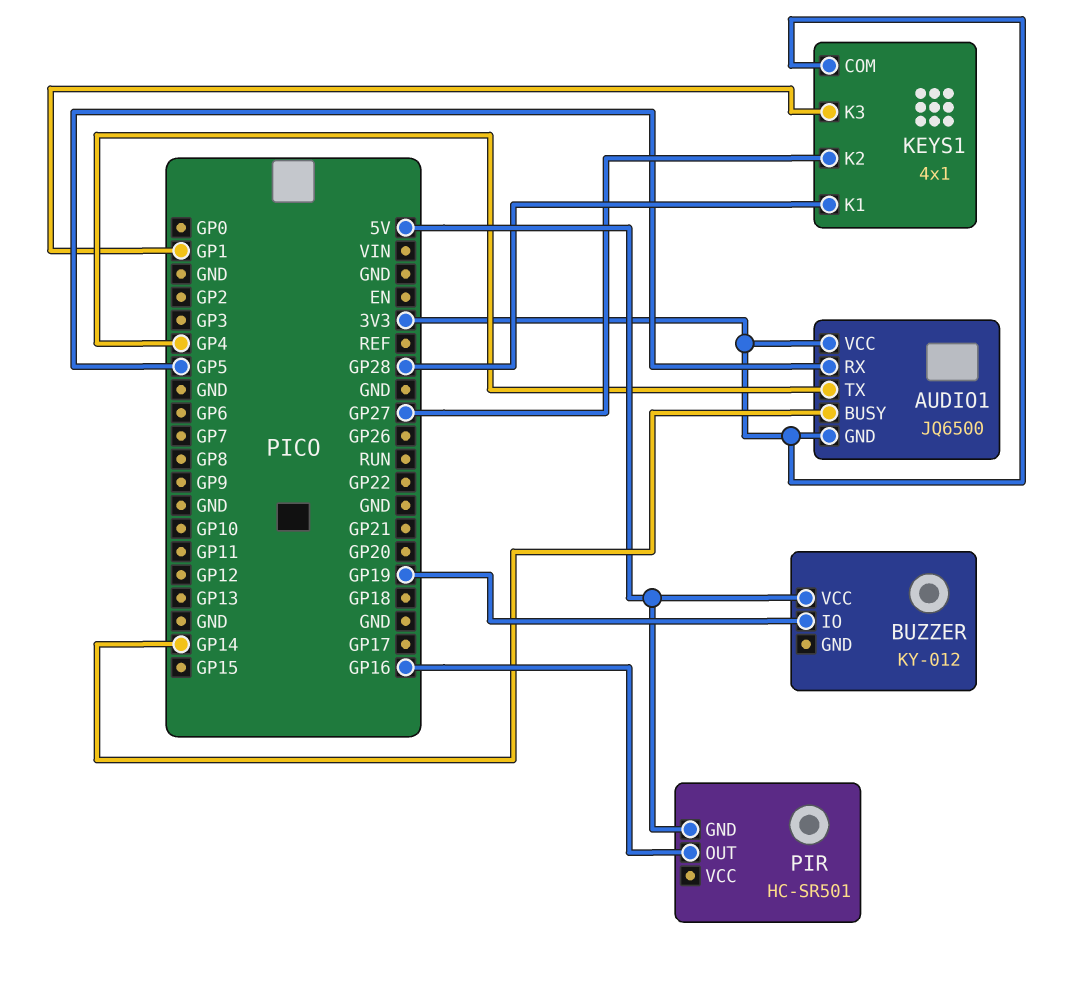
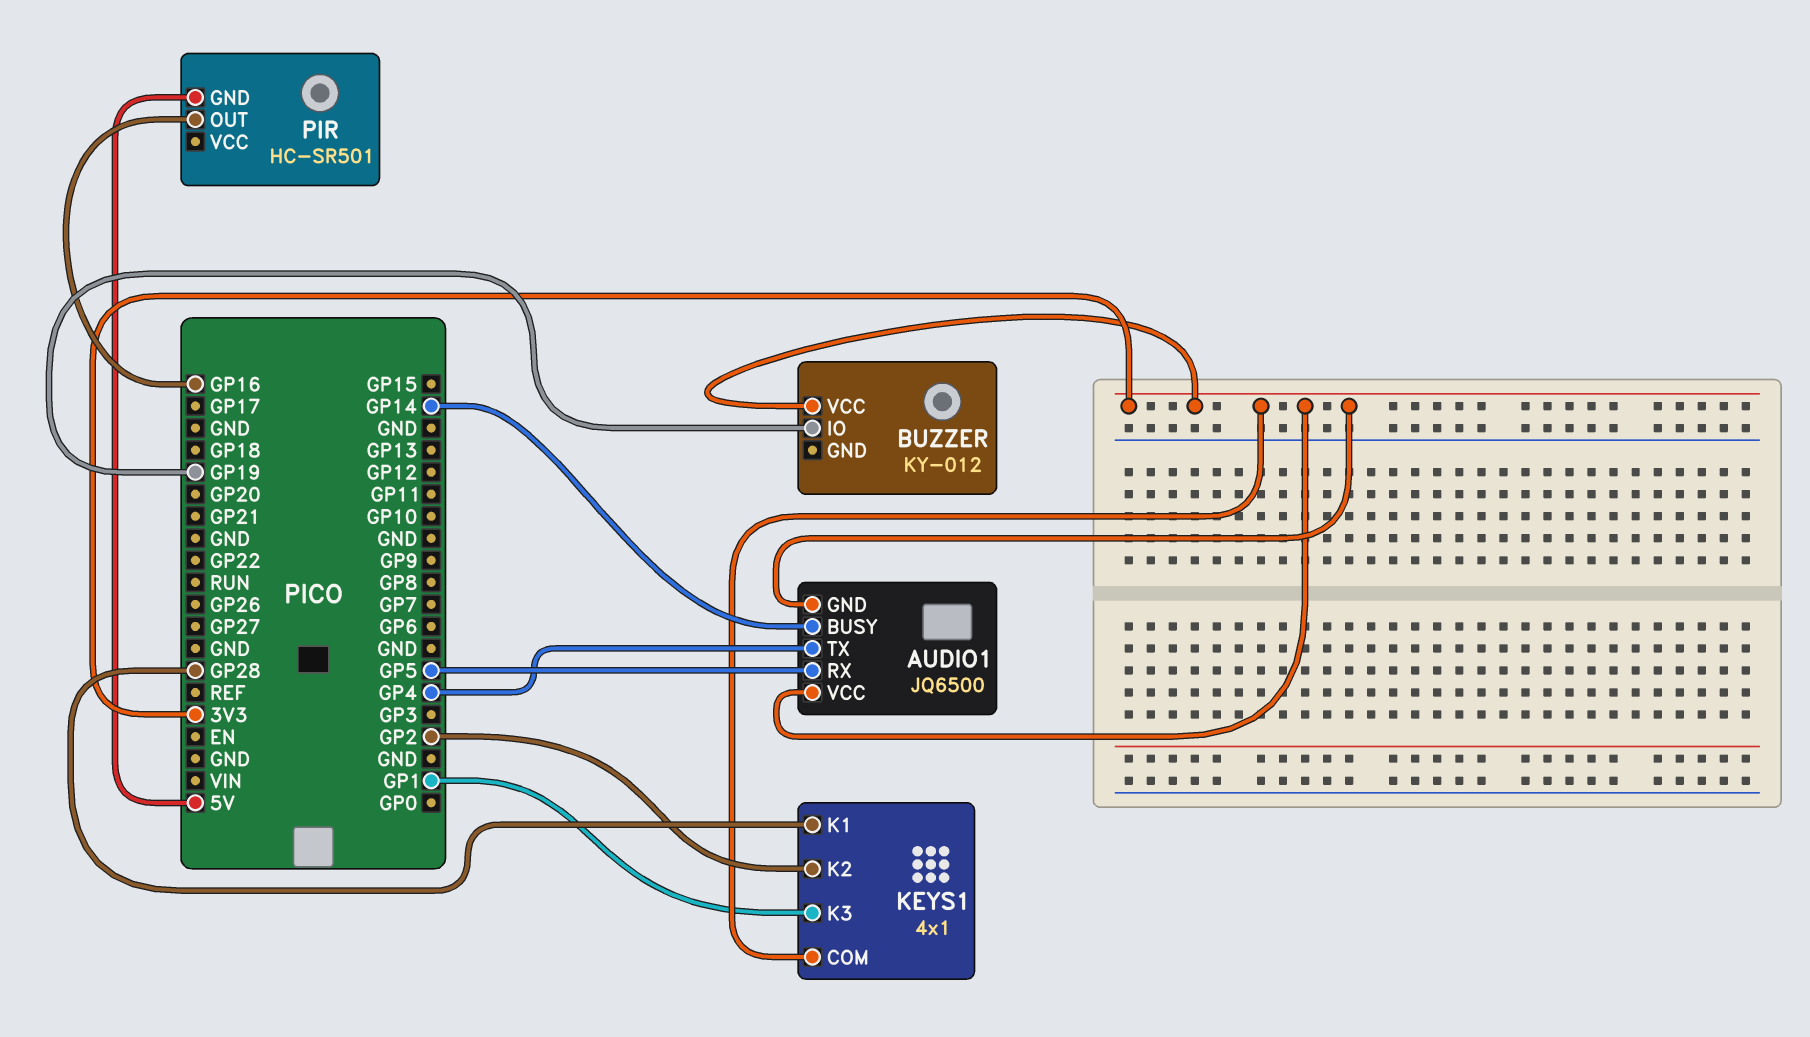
BUZZER pin VCC: 5V -> 3V3
KEYS1 pin K2: GP27 -> GP2

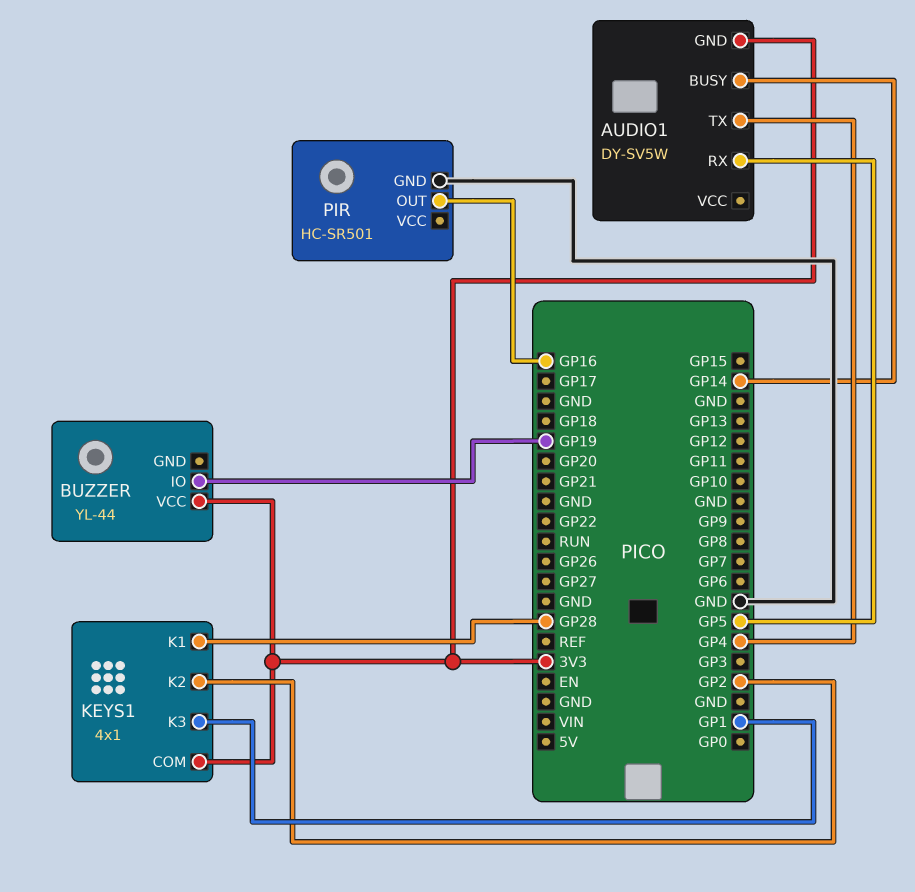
AUDIO1: JQ6500 -> DY-SV5W
AUDIO1 pin VCC: 3V3 -> none
BUZZER: KY-012 -> YL-44
PIR pin GND: 5V -> GND

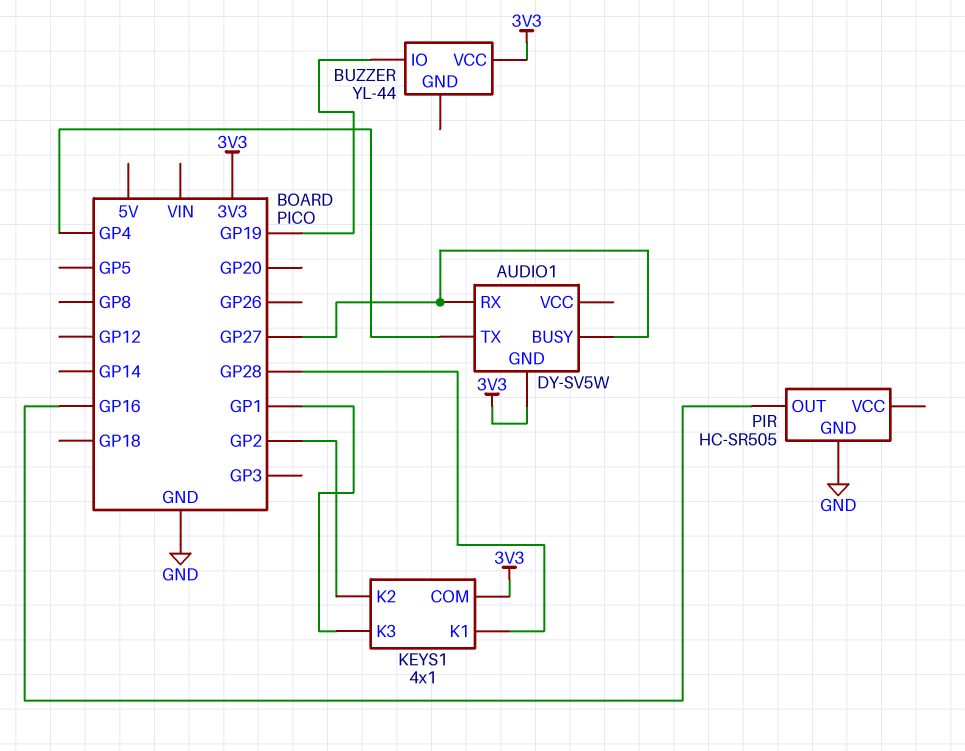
AUDIO1 pin BUSY: GP14 -> GP27
AUDIO1 pin RX: GP5 -> GP27
PIR: HC-SR501 -> HC-SR505

